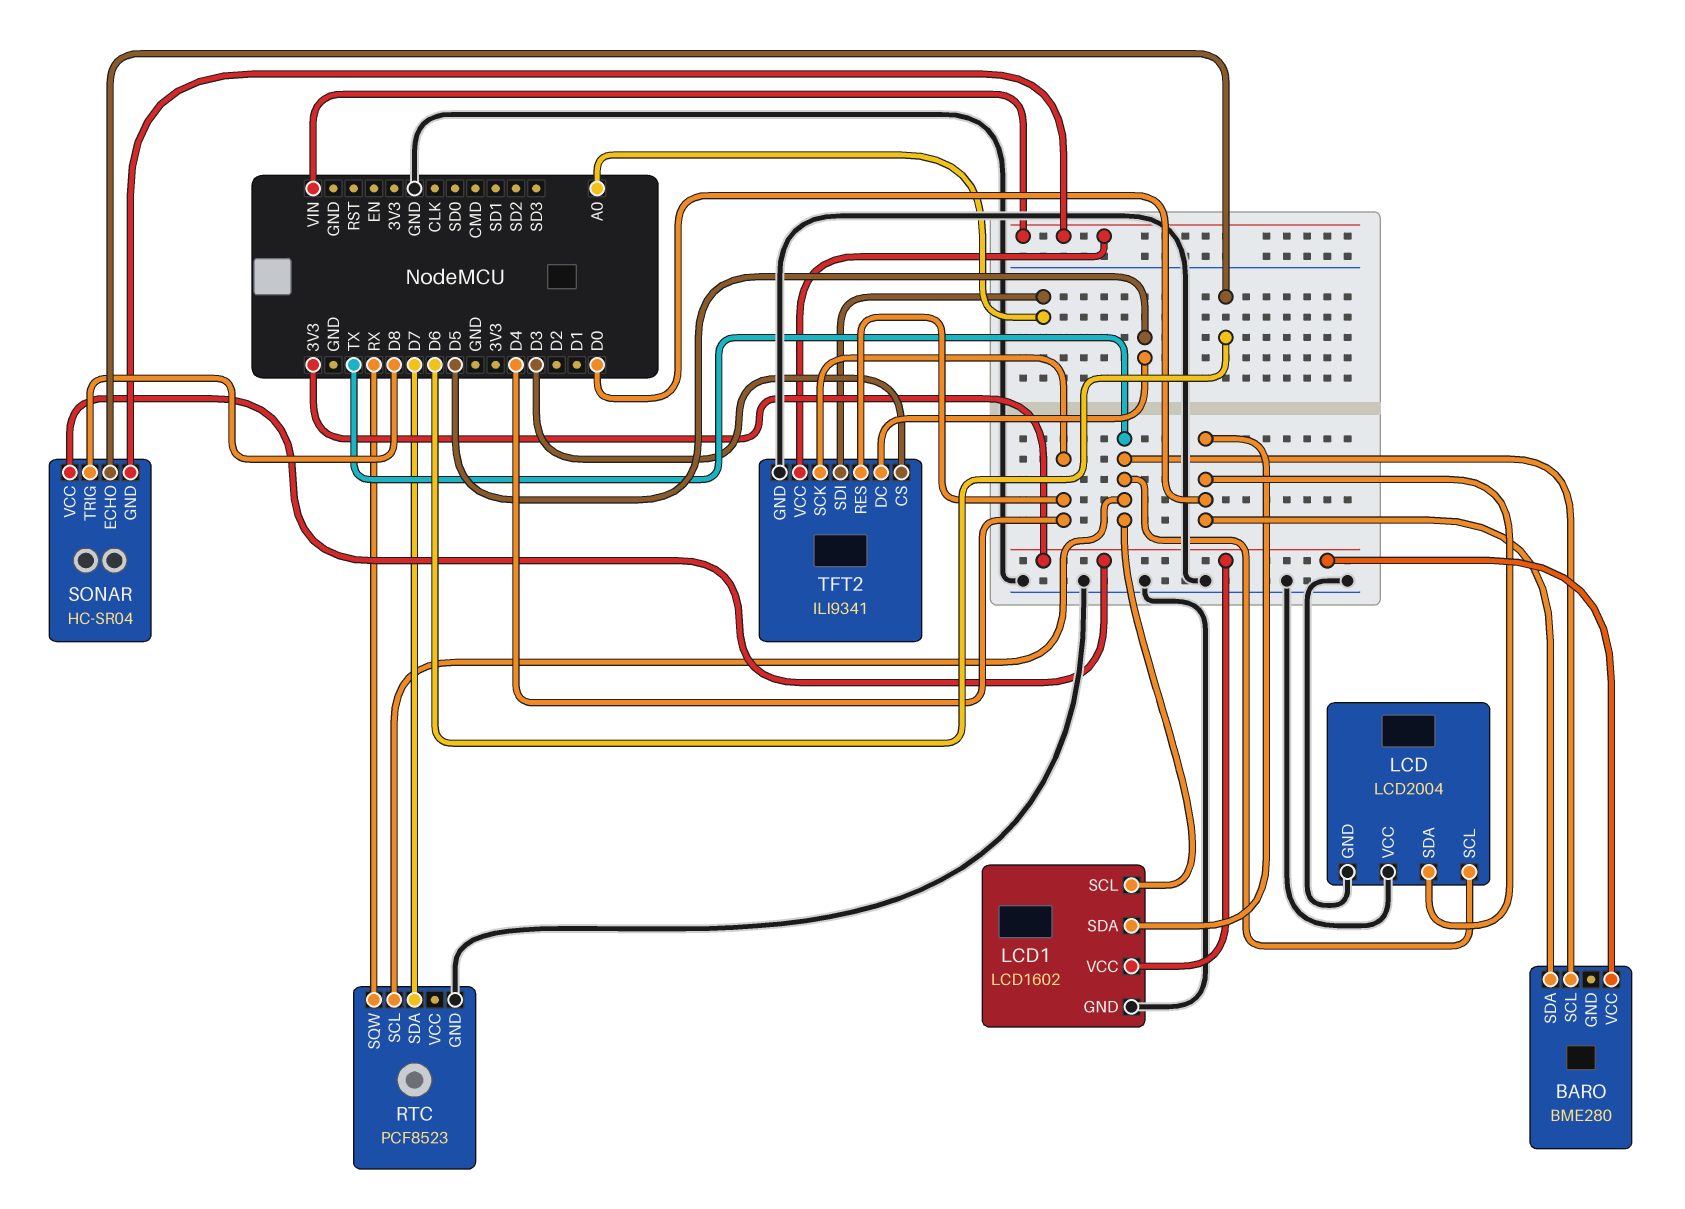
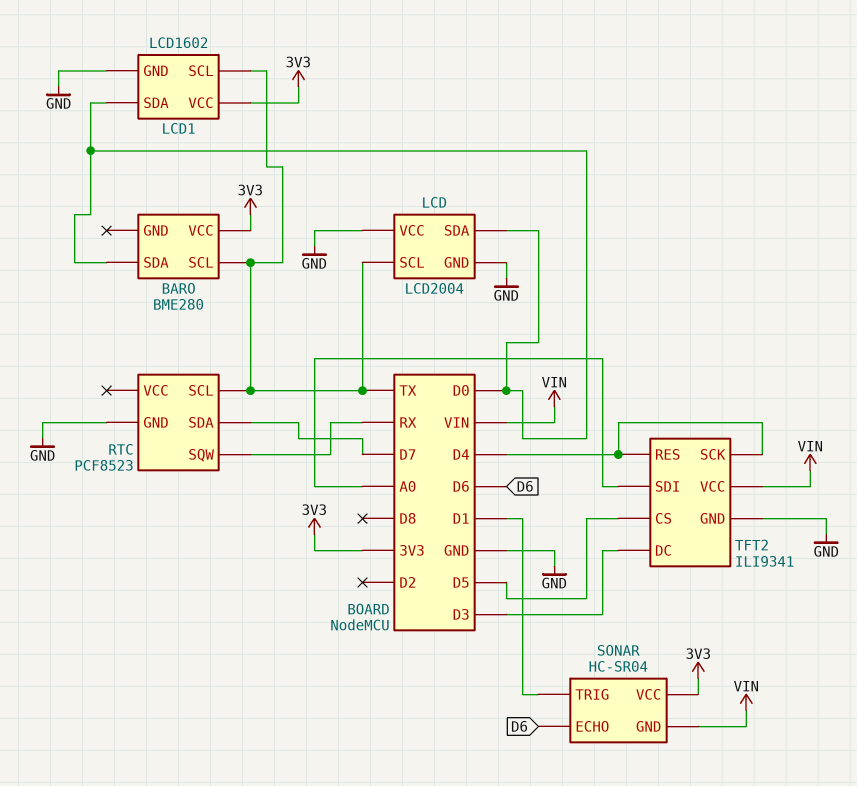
SONAR pin TRIG: D8 -> D1
TFT2 pin CS: D3 -> D5
TFT2 pin DC: D5 -> D3

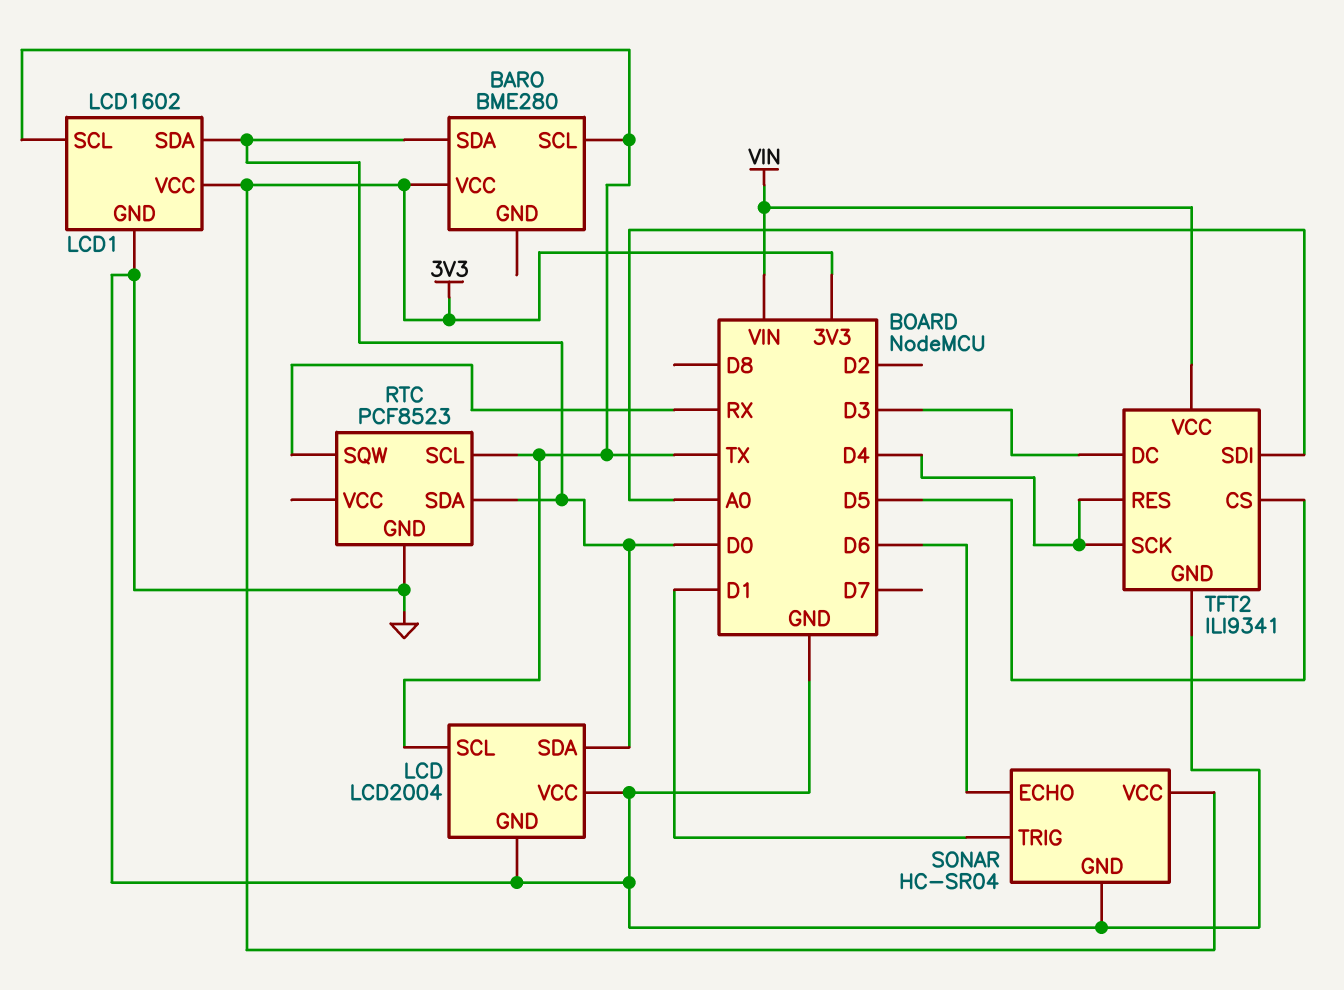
RTC pin SDA: D7 -> D0
SONAR pin GND: VIN -> GND

